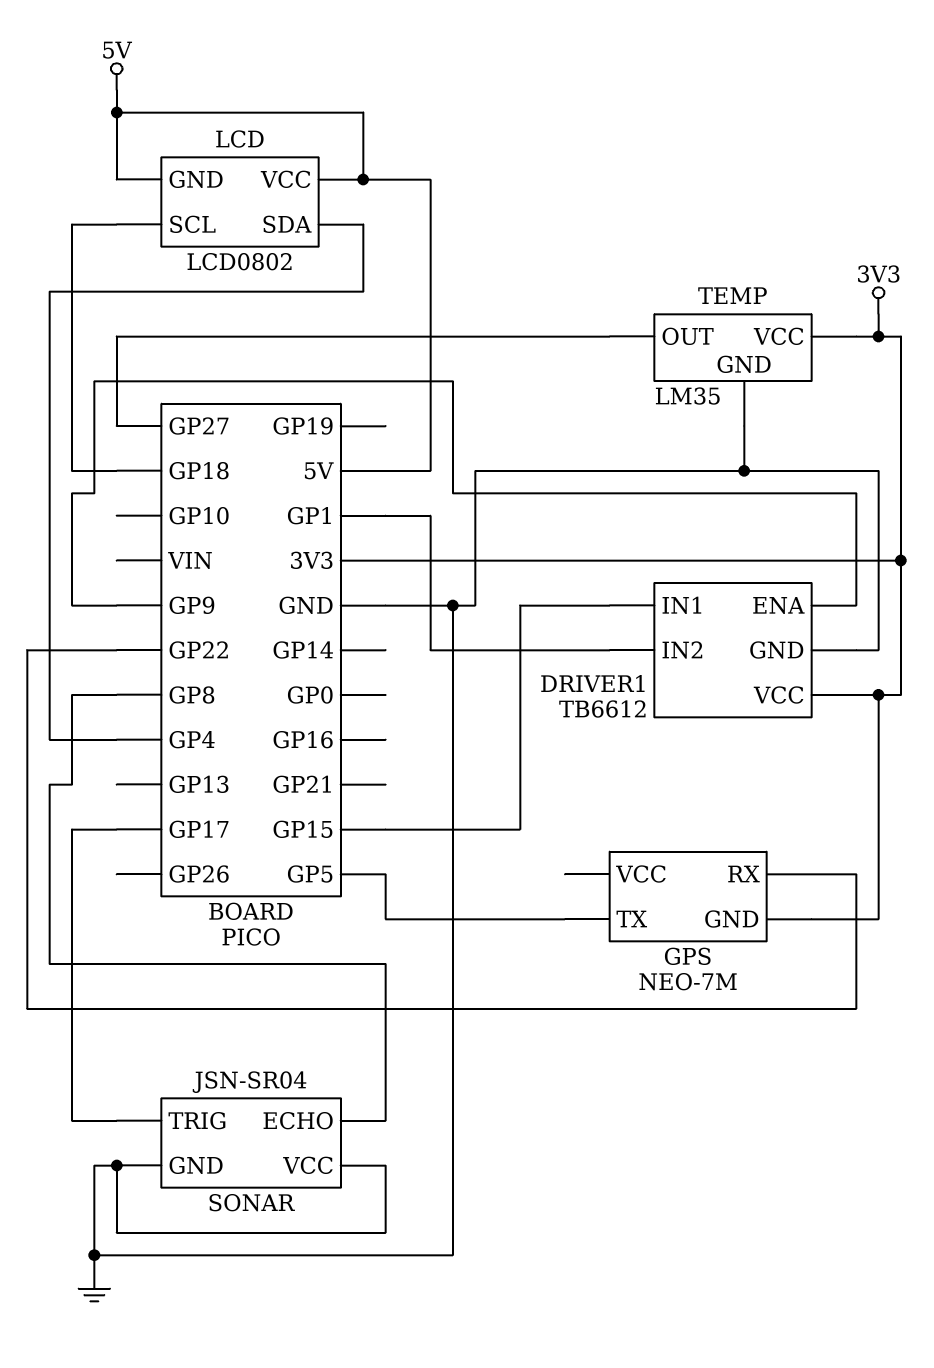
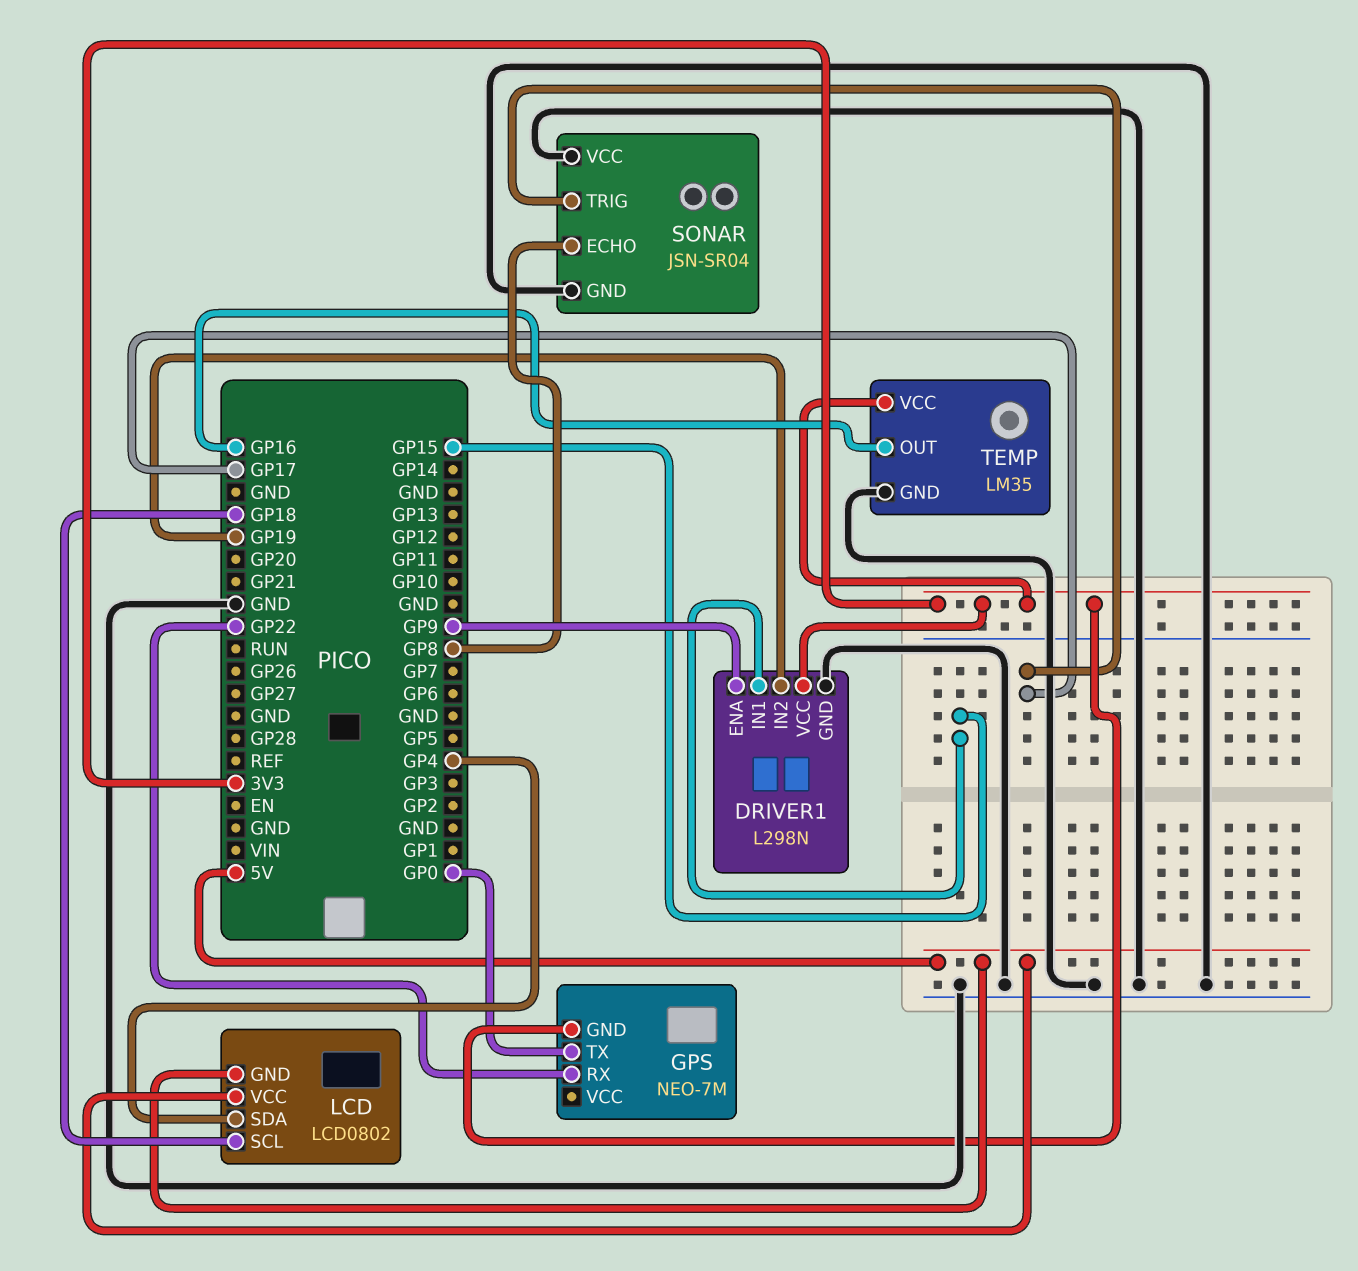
DRIVER1: TB6612 -> L298N
DRIVER1 pin IN2: GP1 -> GP19
GPS pin TX: GP5 -> GP0
TEMP pin OUT: GP27 -> GP16

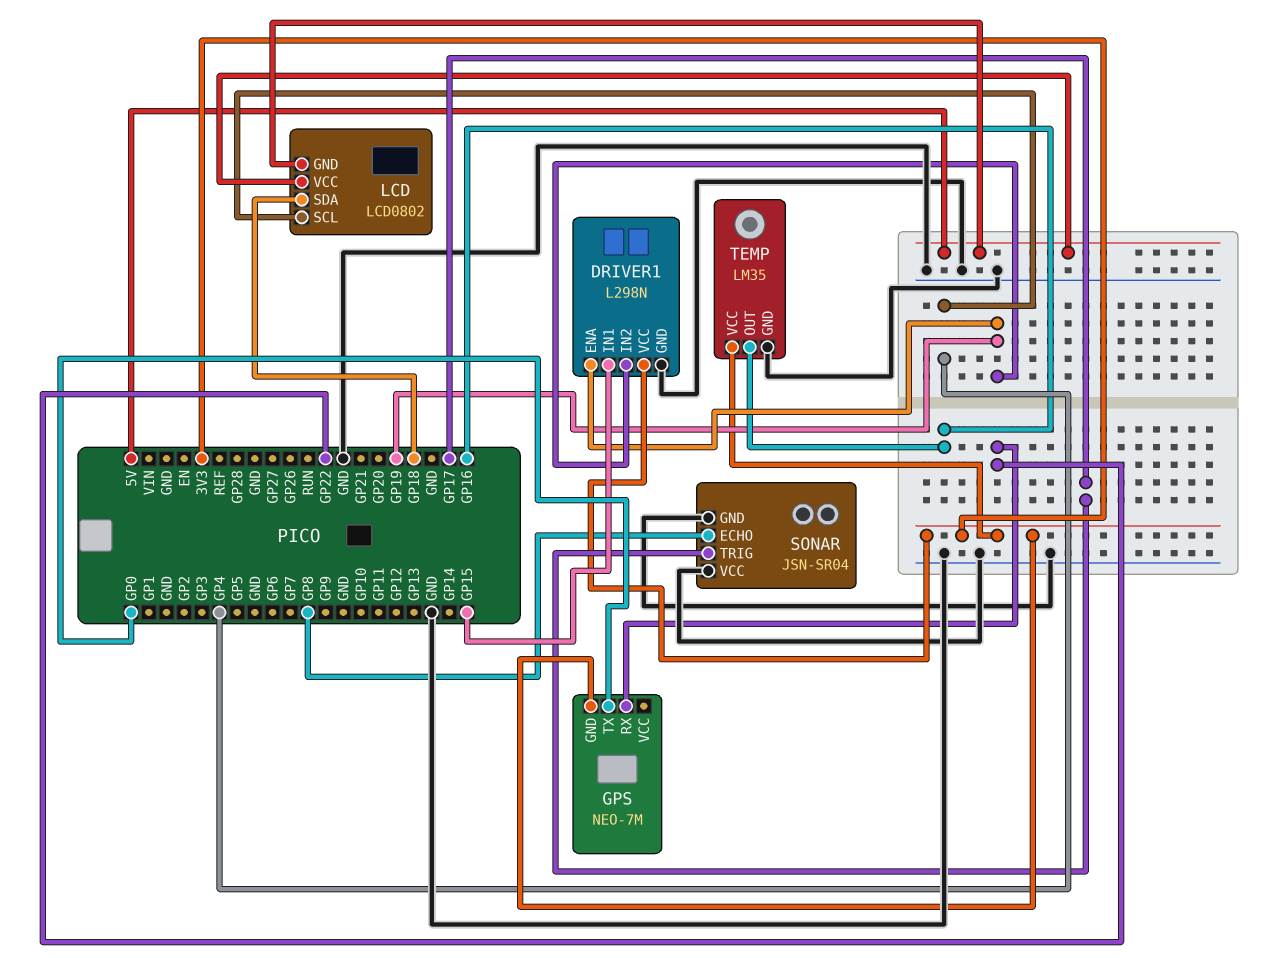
DRIVER1 pin ENA: GP9 -> GP19
LCD pin SCL: GP18 -> GP4
LCD pin SDA: GP4 -> GP18

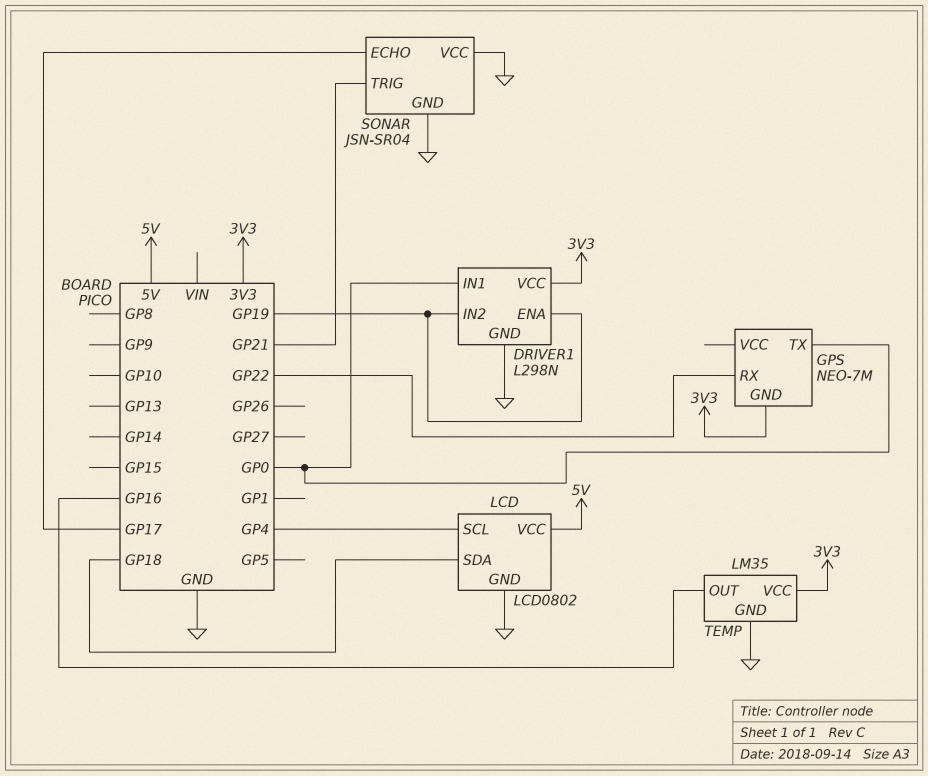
DRIVER1 pin IN1: GP15 -> GP0
LCD pin GND: 5V -> GND
SONAR pin ECHO: GP8 -> GP17
SONAR pin TRIG: GP17 -> GP21

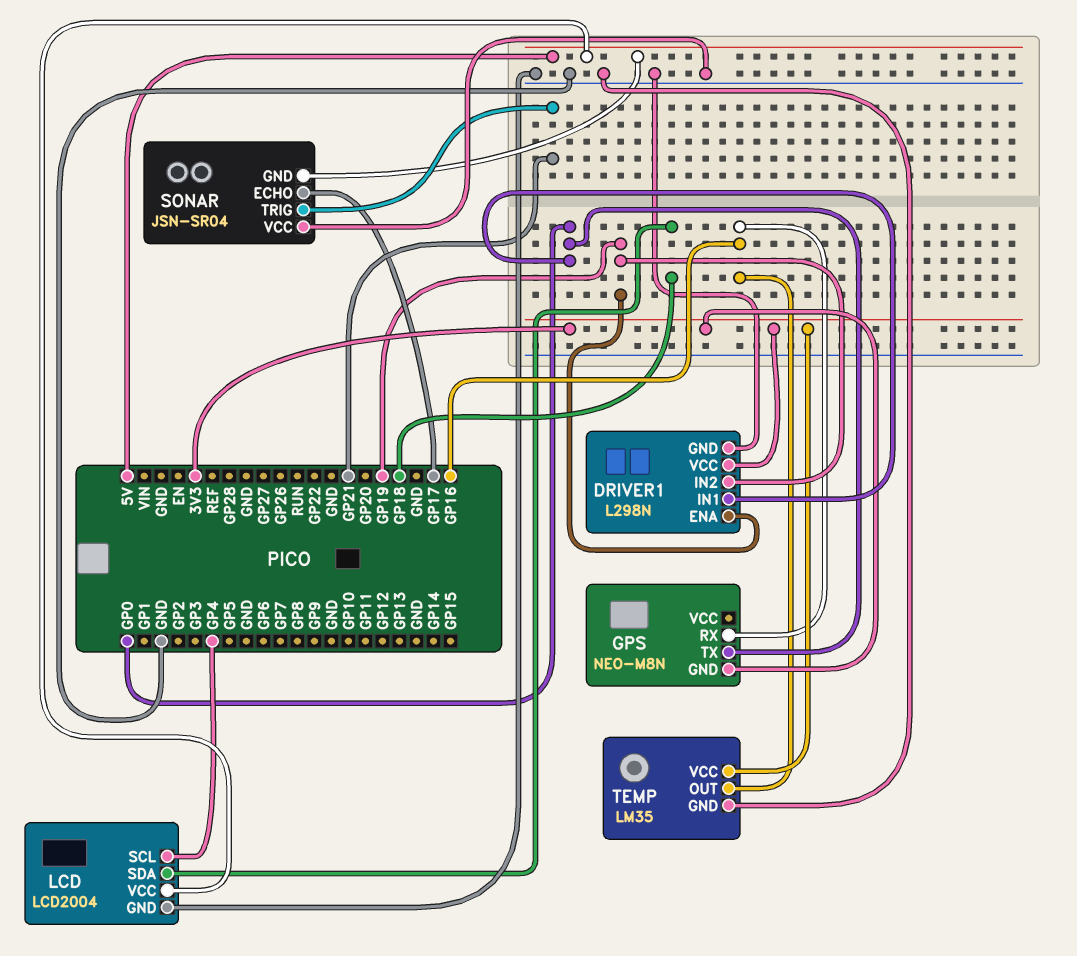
GPS: NEO-7M -> NEO-M8N
GPS pin RX: GP22 -> GP16
LCD: LCD0802 -> LCD2004
SONAR pin GND: GND -> 5V

